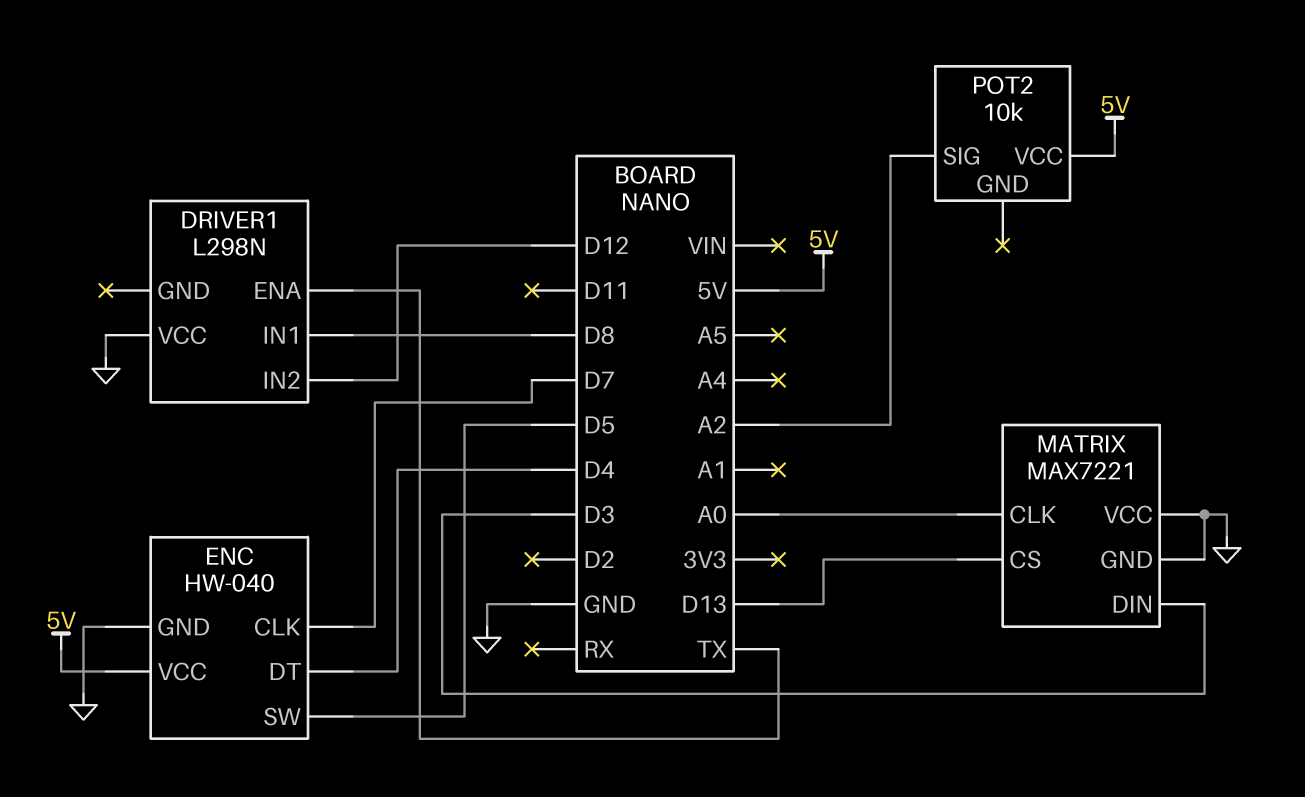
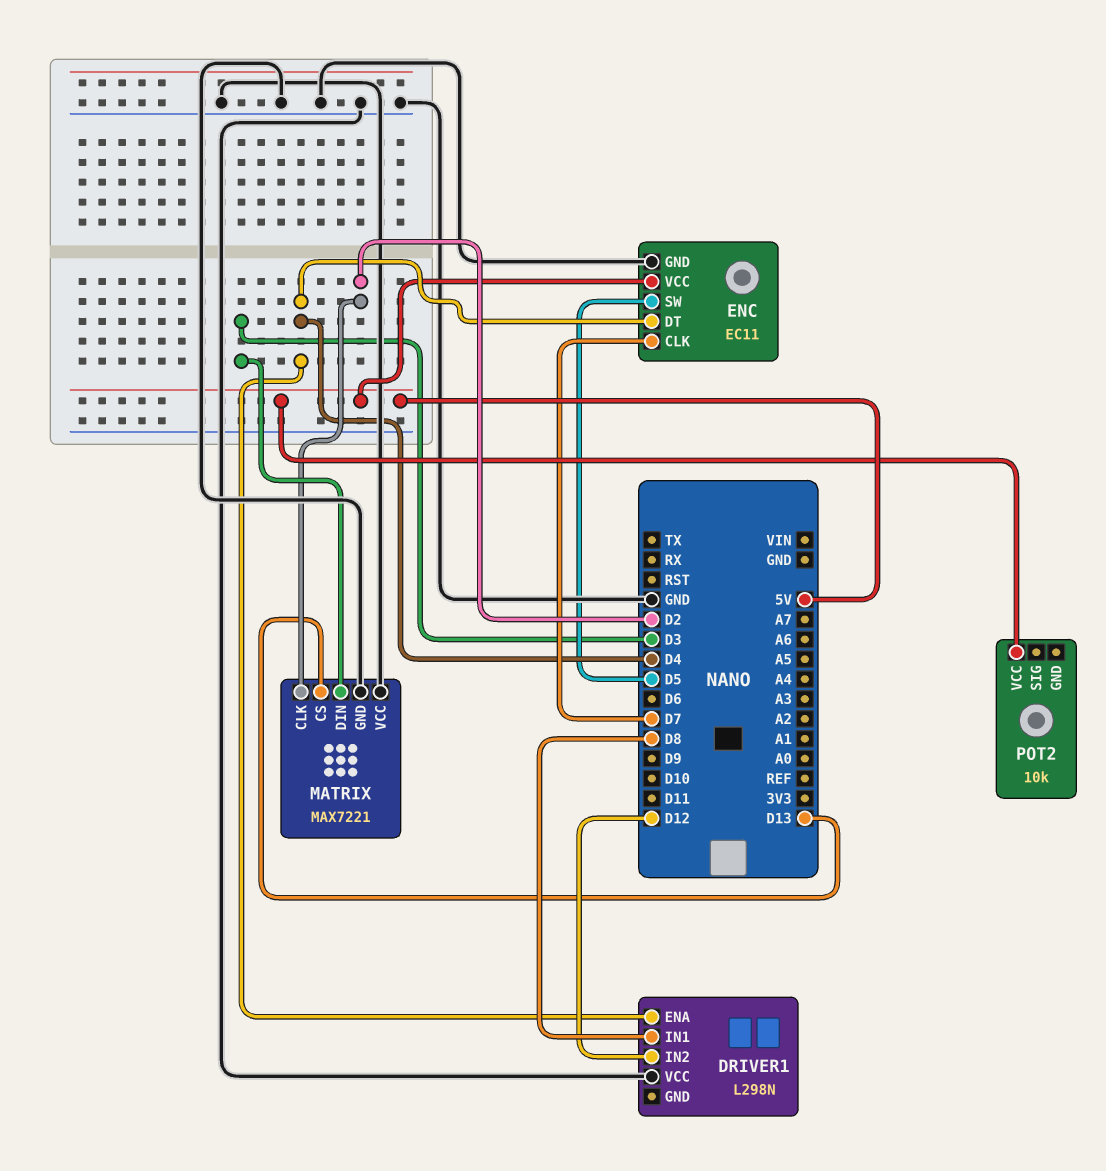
DRIVER1 pin ENA: TX -> D4
ENC: HW-040 -> EC11
MATRIX pin CLK: A0 -> D2
POT2 pin SIG: A2 -> none

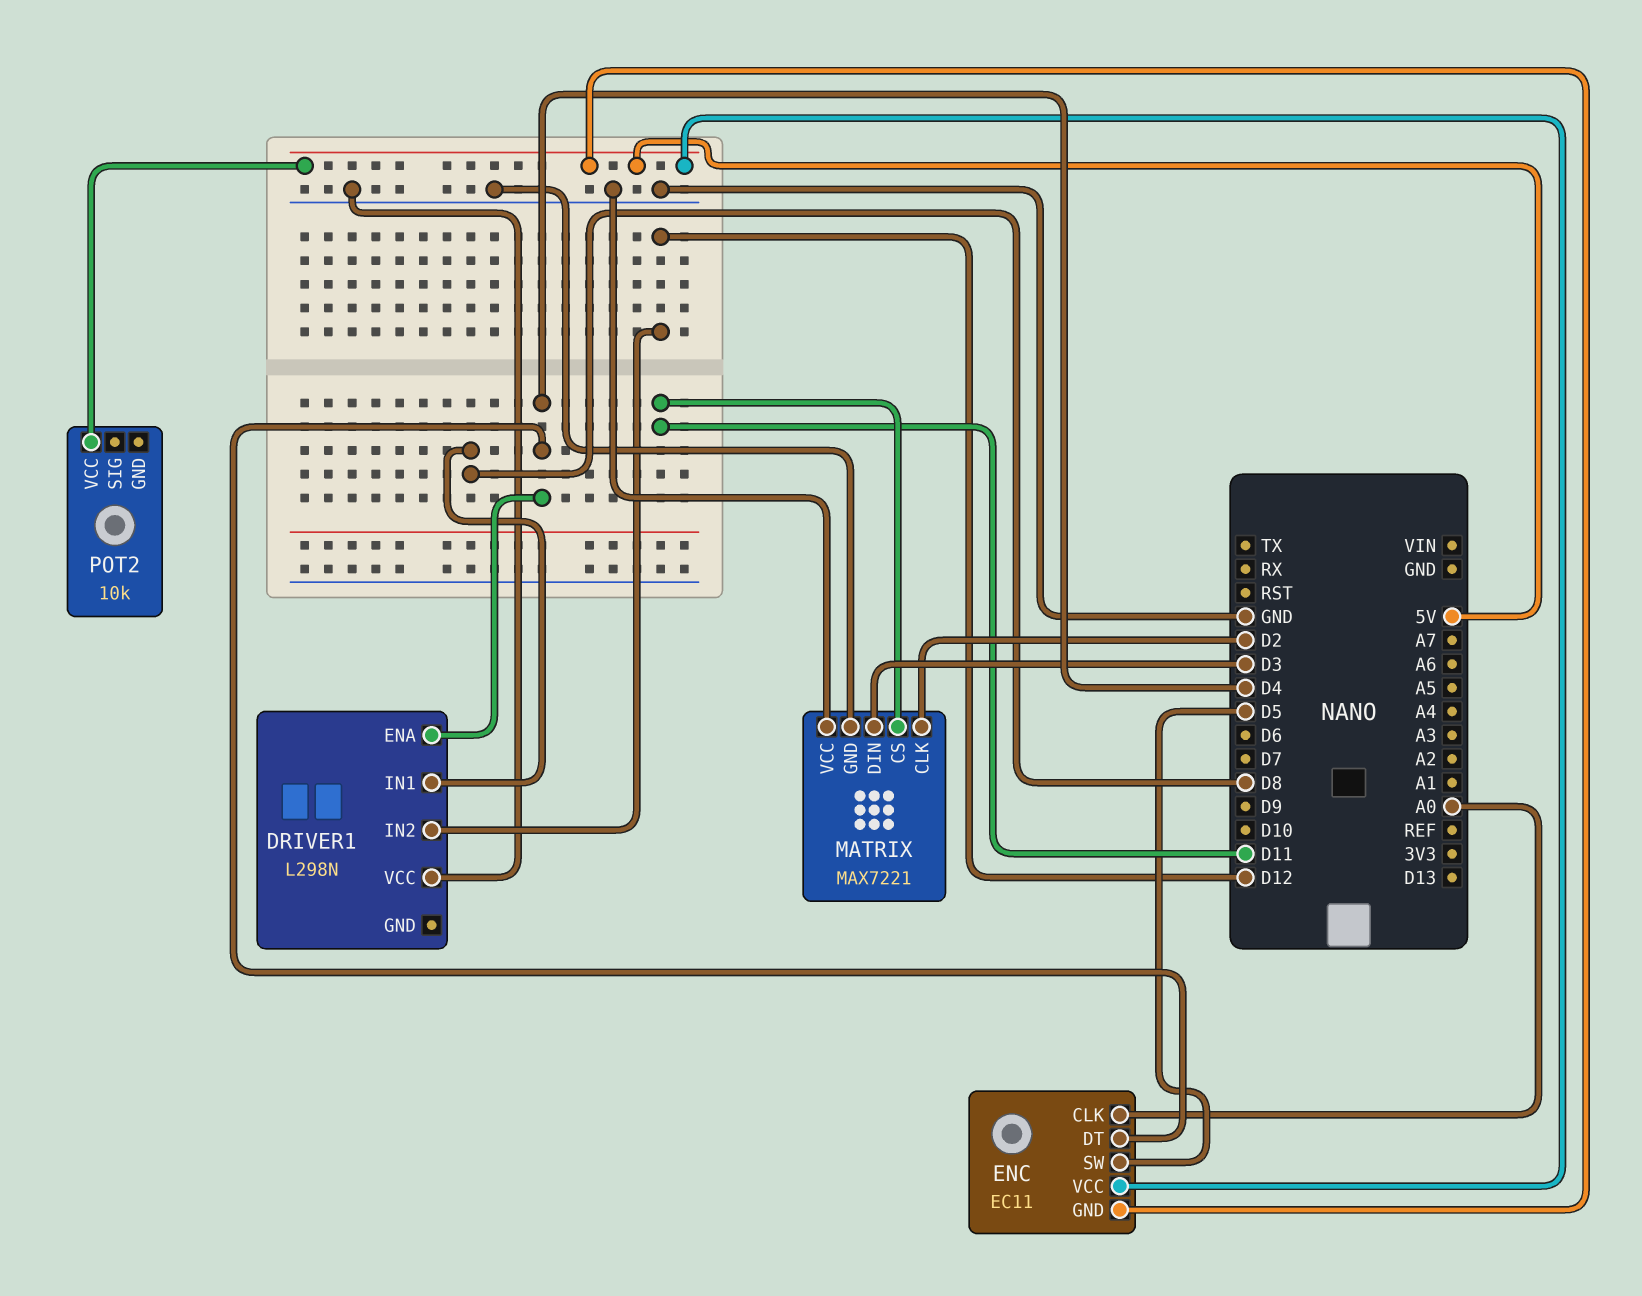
ENC pin CLK: D7 -> A0
ENC pin GND: GND -> 5V
MATRIX pin CS: D13 -> D11

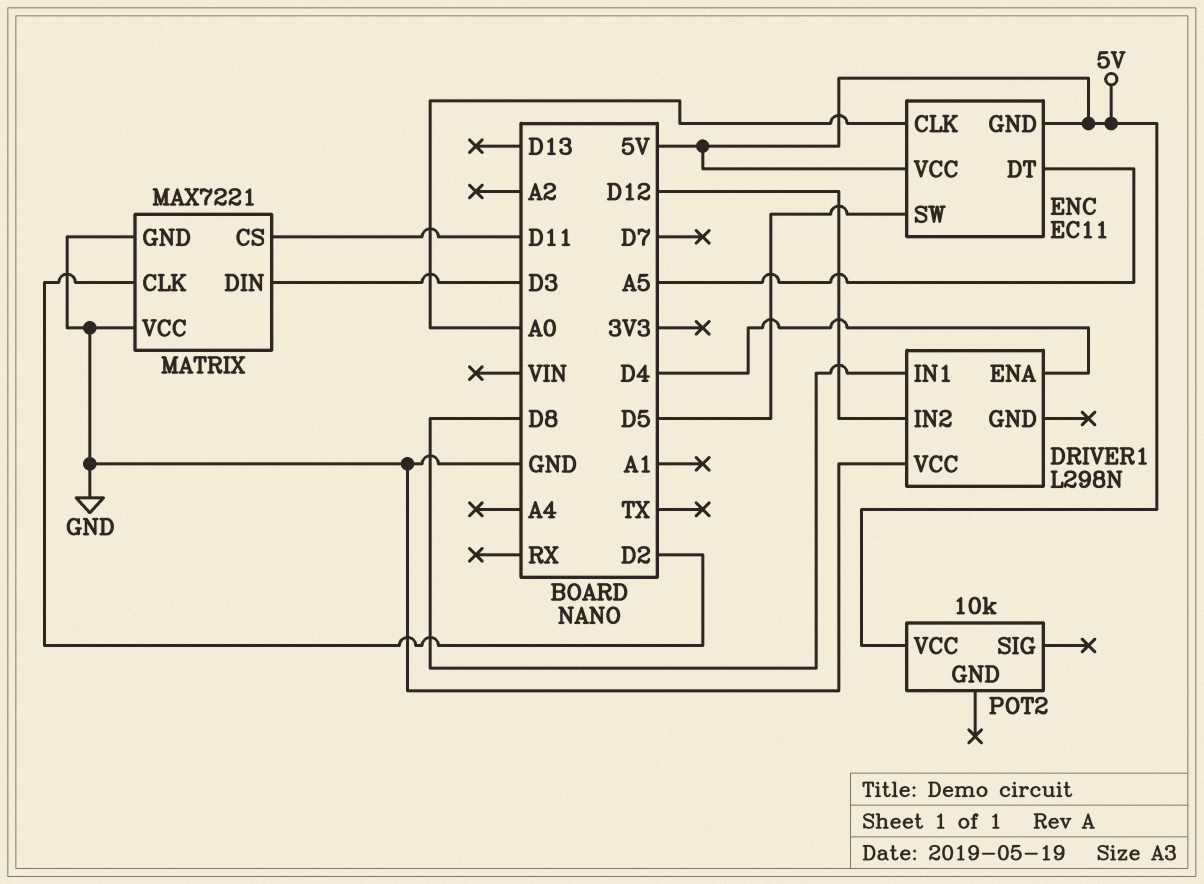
ENC pin DT: D4 -> A5

